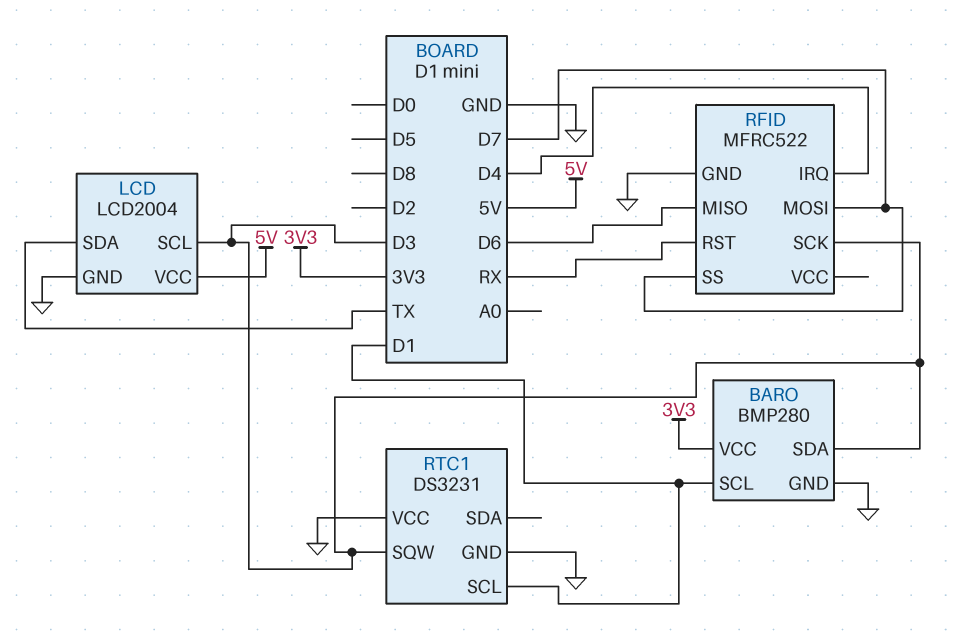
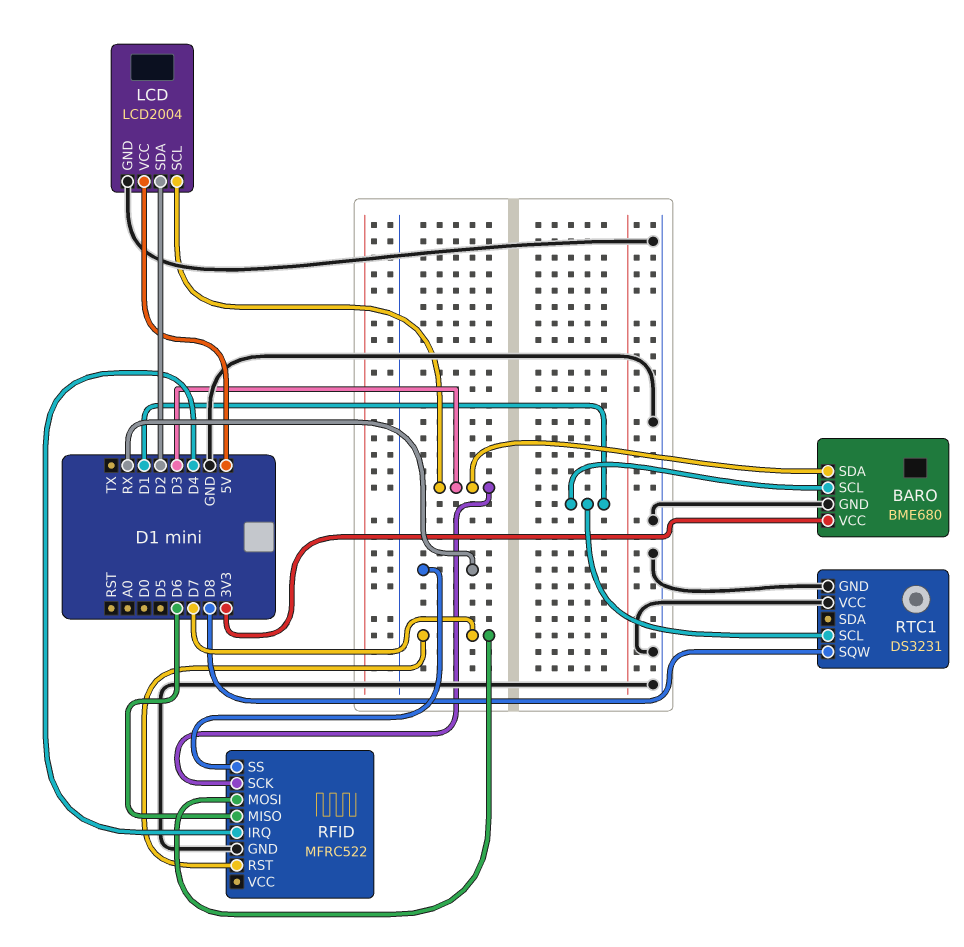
BARO: BMP280 -> BME680
LCD pin SDA: TX -> D2
RFID pin RST: RX -> D7
RFID pin SS: D7 -> RX
RTC1 pin SQW: D3 -> D8

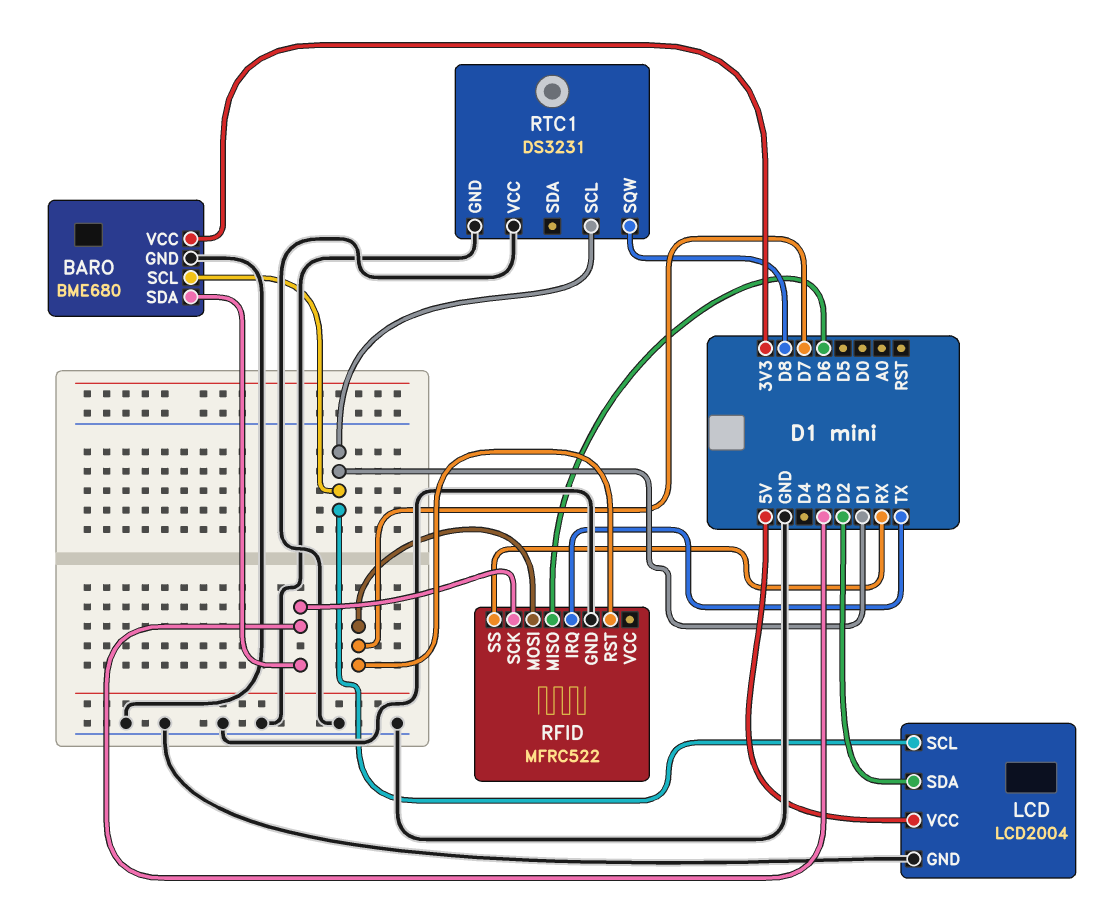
LCD pin SCL: D3 -> D1
RFID pin IRQ: D4 -> TX

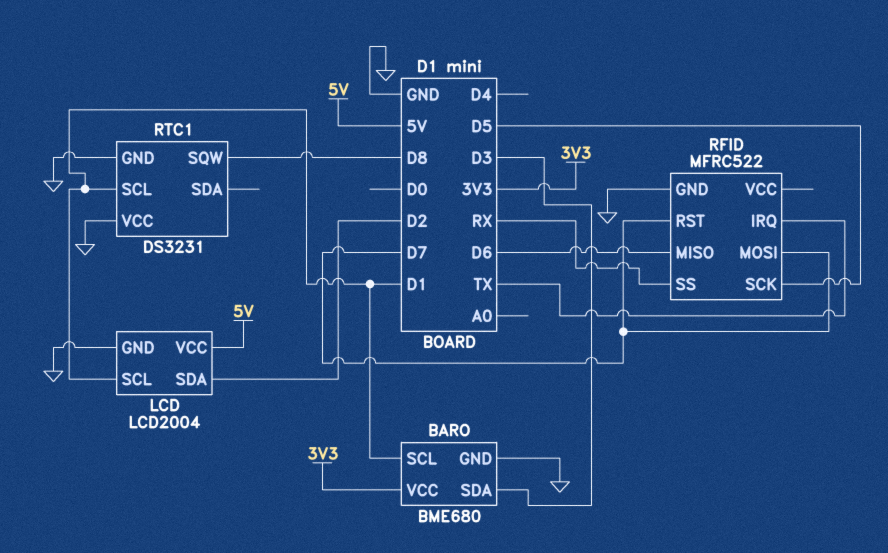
RFID pin SCK: D3 -> D5

